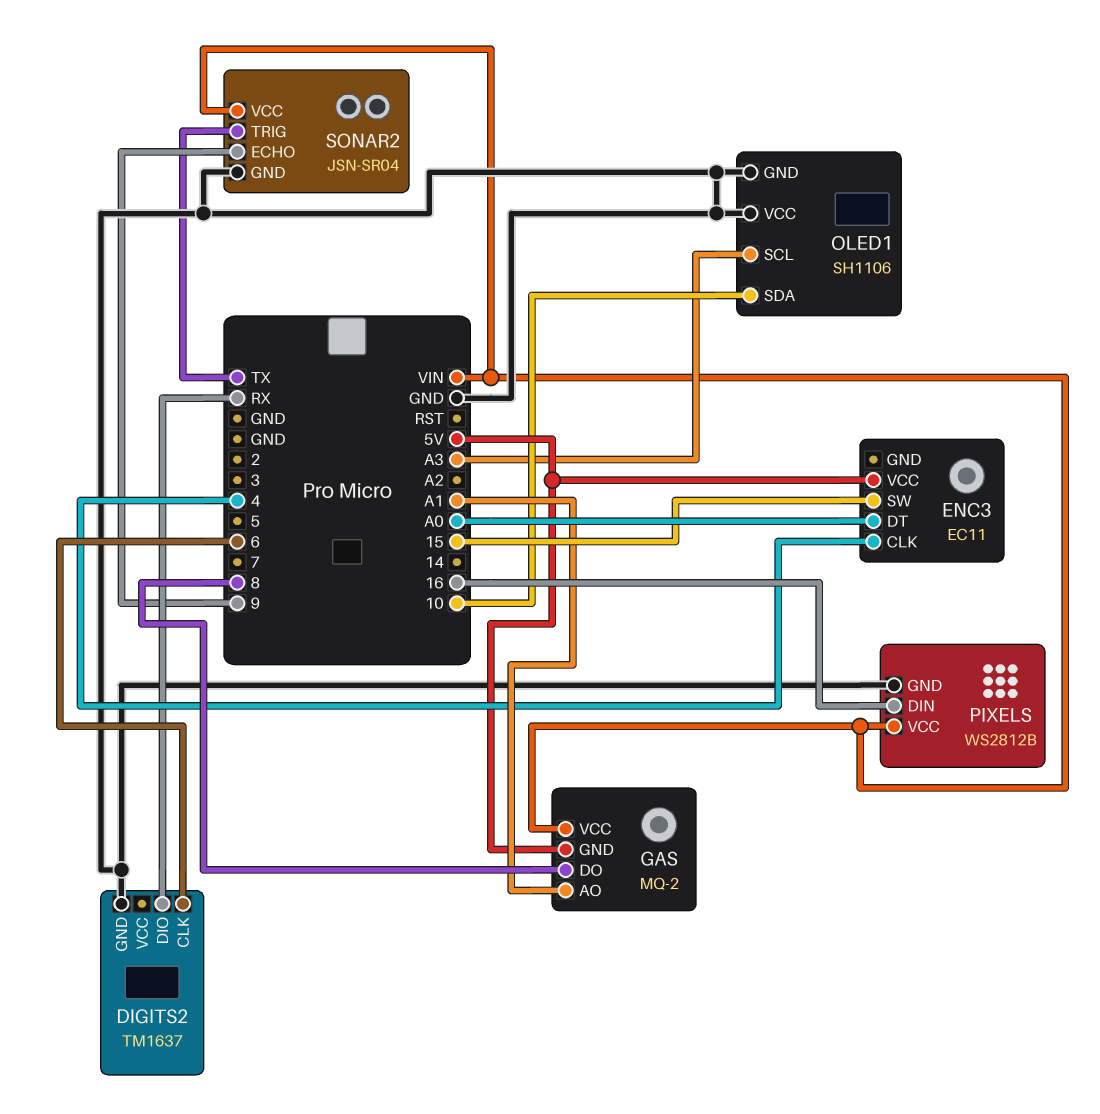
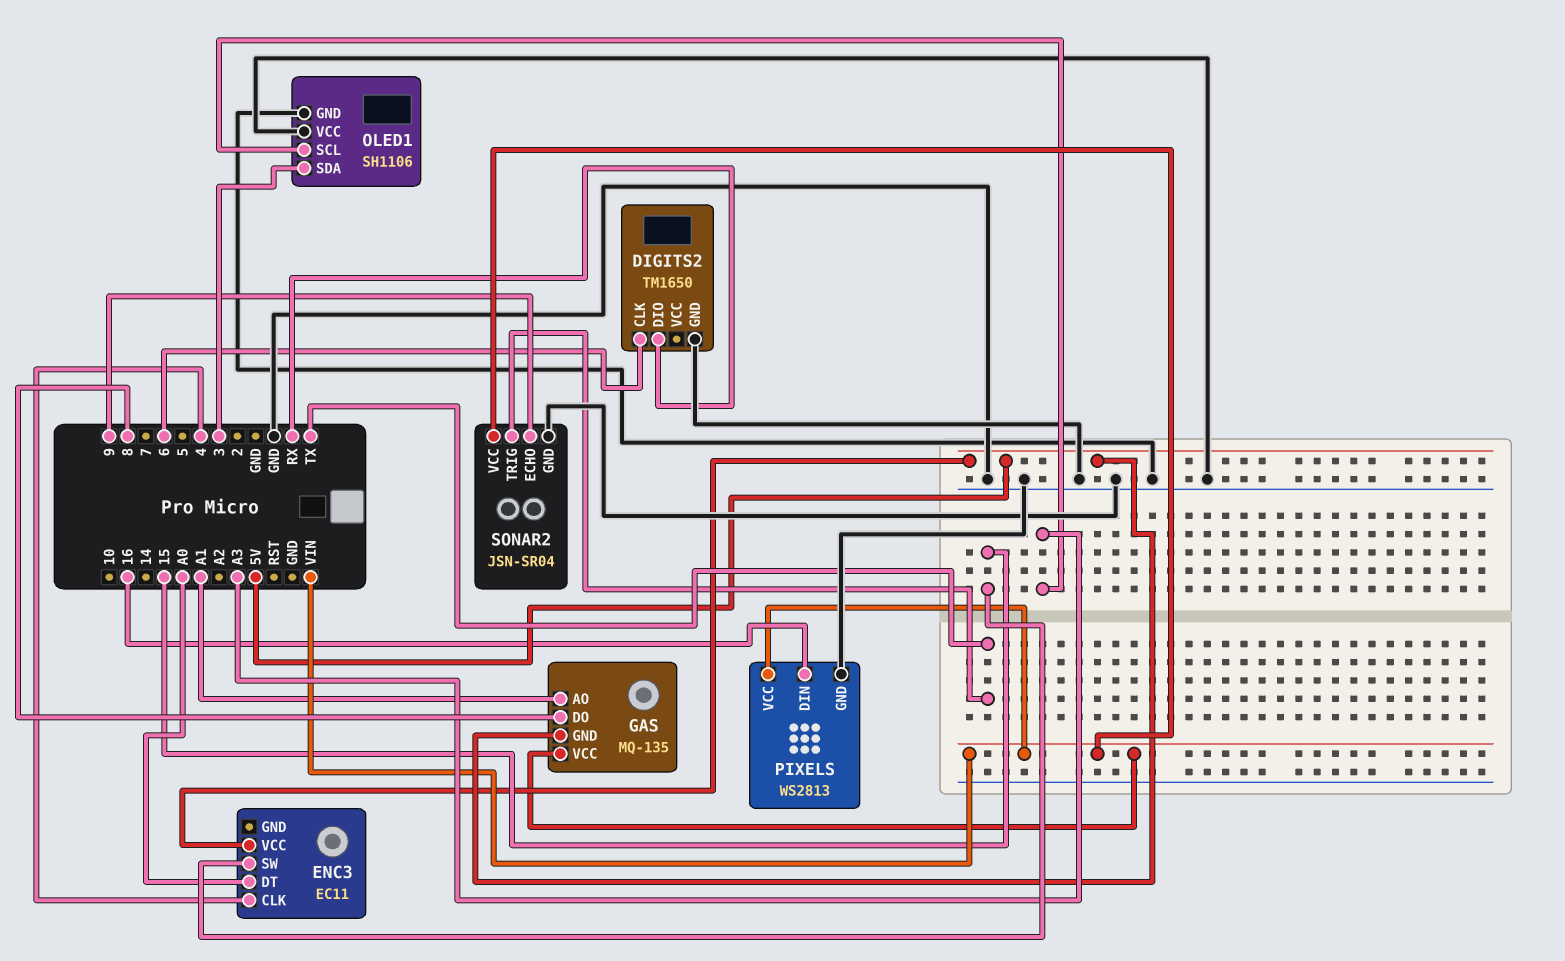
DIGITS2: TM1637 -> TM1650
GAS: MQ-2 -> MQ-135
OLED1 pin SDA: 10 -> 3
PIXELS: WS2812B -> WS2813

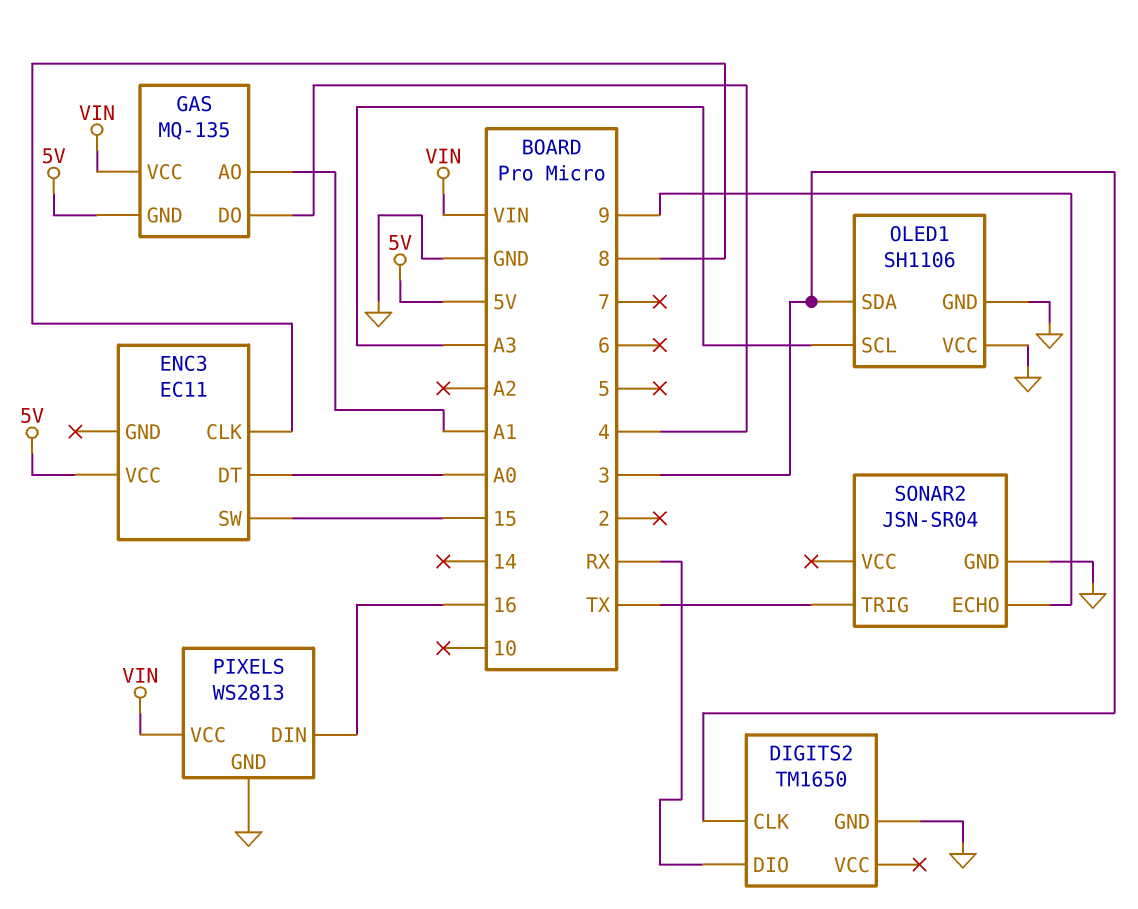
DIGITS2 pin CLK: 6 -> 3
ENC3 pin CLK: 4 -> 8
GAS pin DO: 8 -> 4
SONAR2 pin VCC: VIN -> none

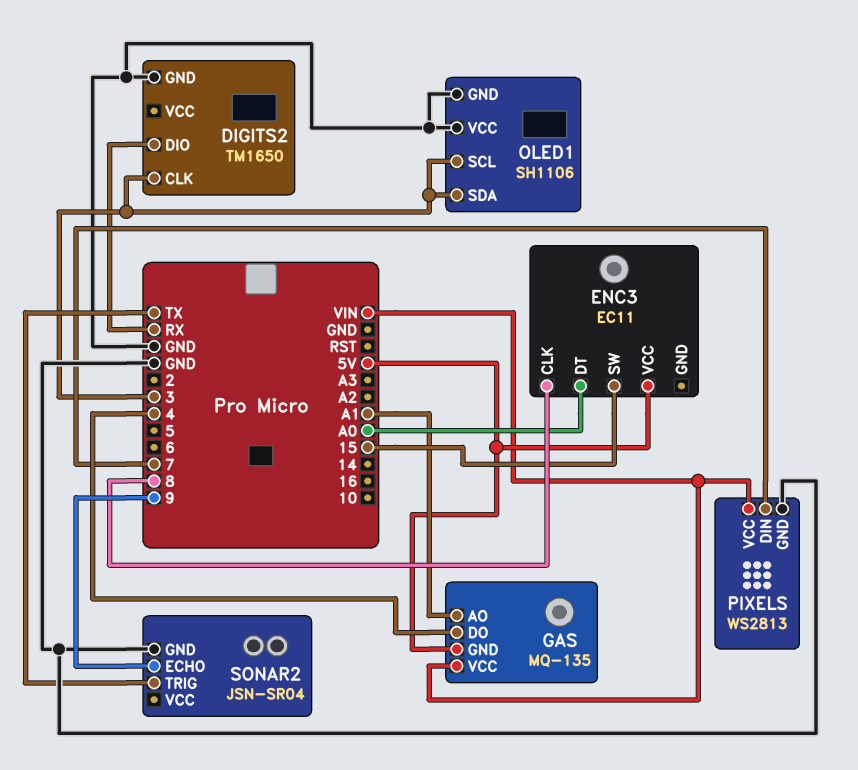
OLED1 pin SCL: A3 -> 3
PIXELS pin DIN: 16 -> 7

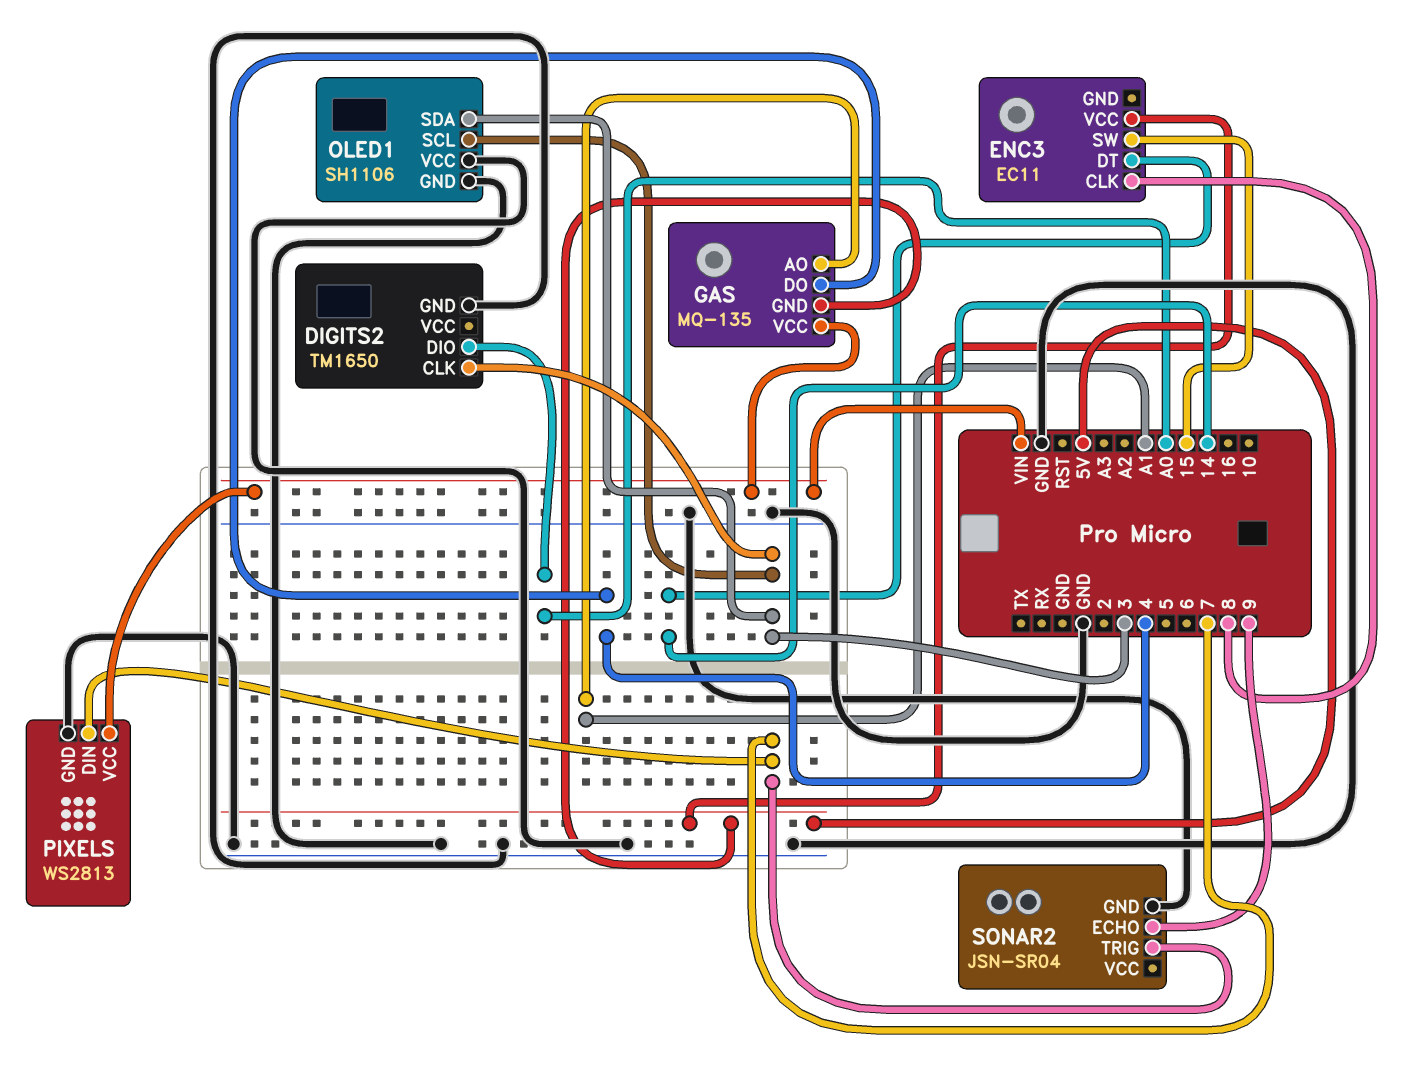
DIGITS2 pin DIO: RX -> A0
ENC3 pin DT: A0 -> 14
SONAR2 pin TRIG: TX -> 7

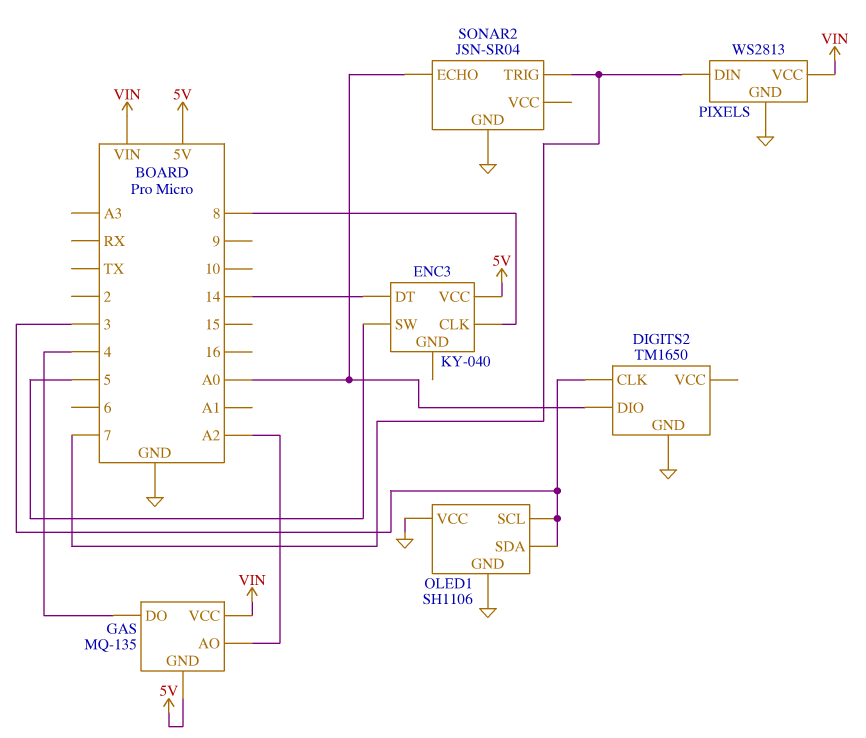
ENC3: EC11 -> KY-040
ENC3 pin SW: 15 -> 5
GAS pin AO: A1 -> A2
SONAR2 pin ECHO: 9 -> A0

